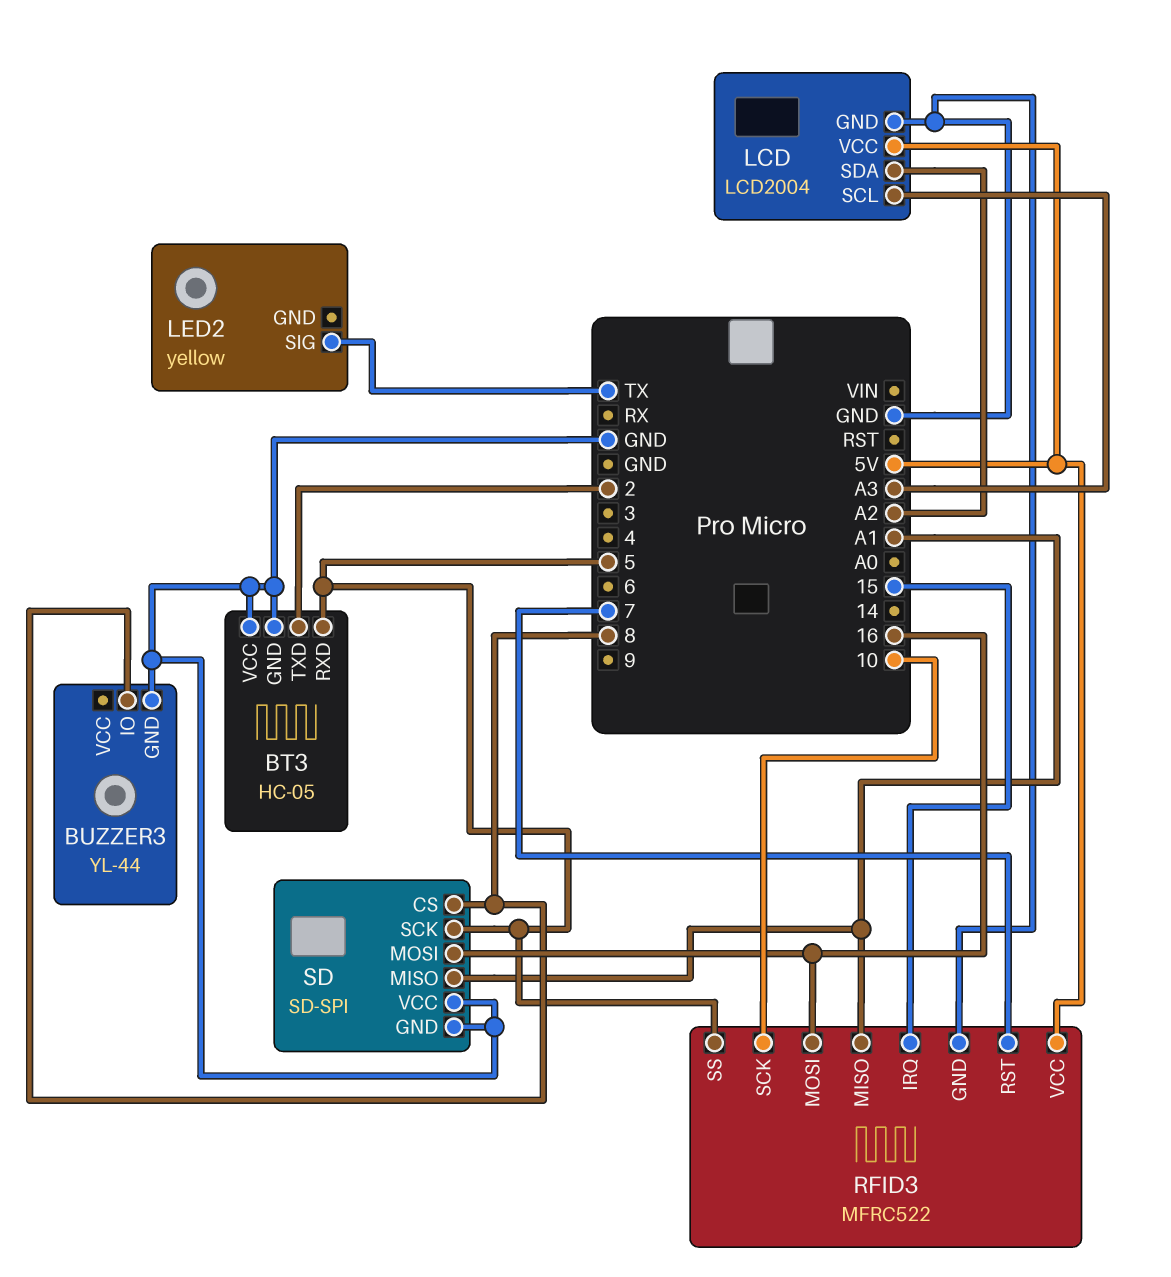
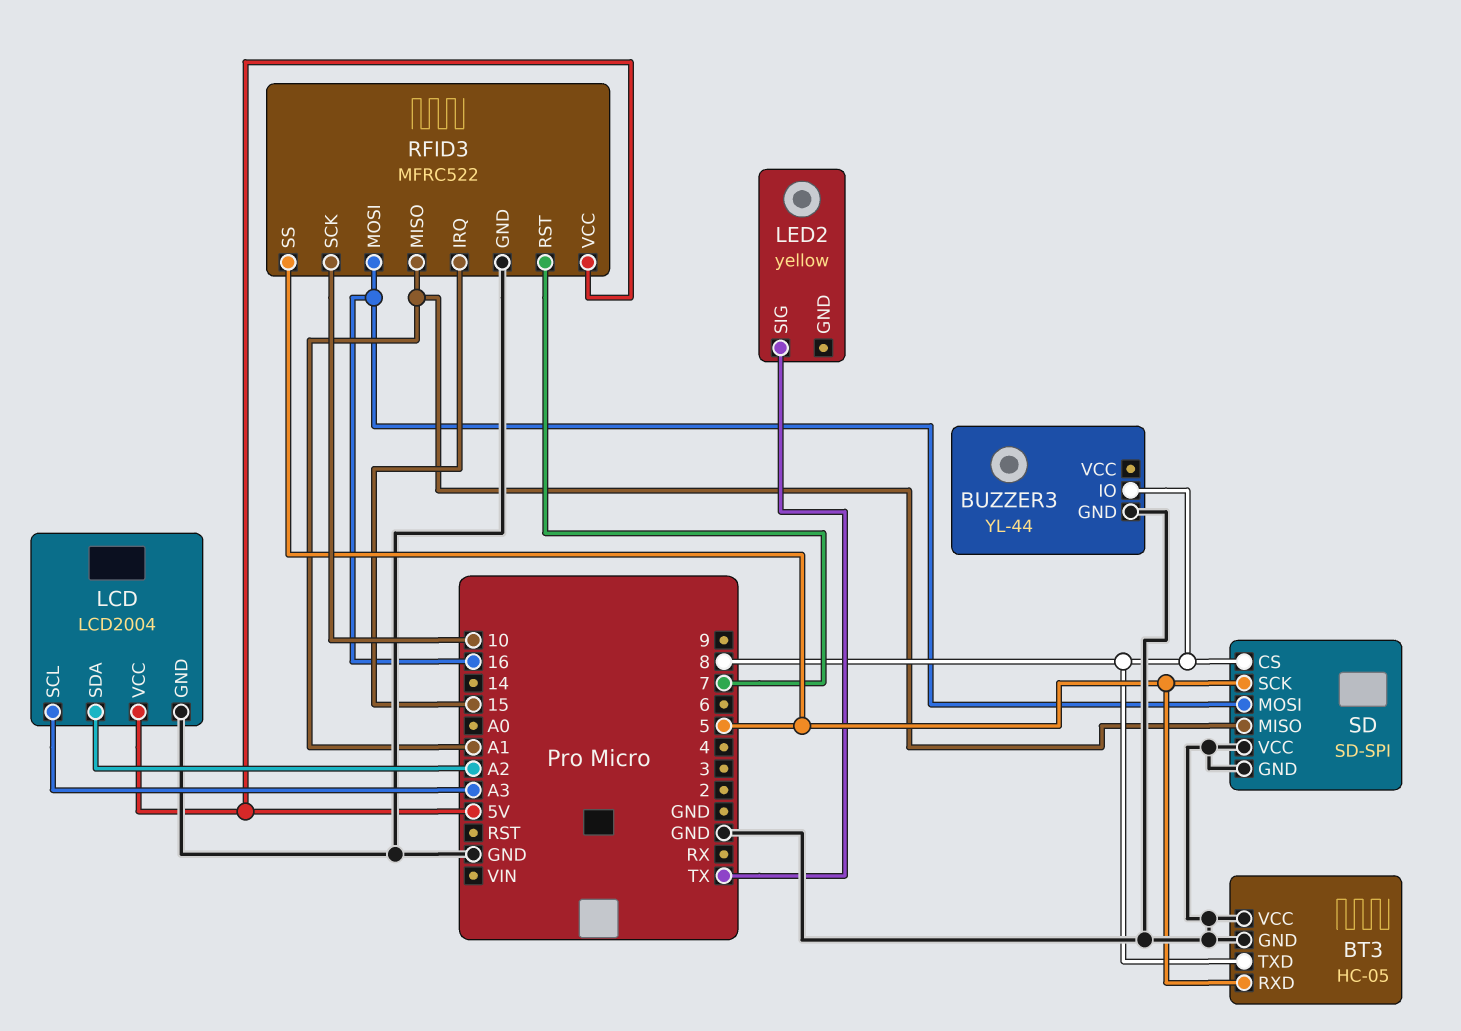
BT3 pin TXD: 2 -> 8

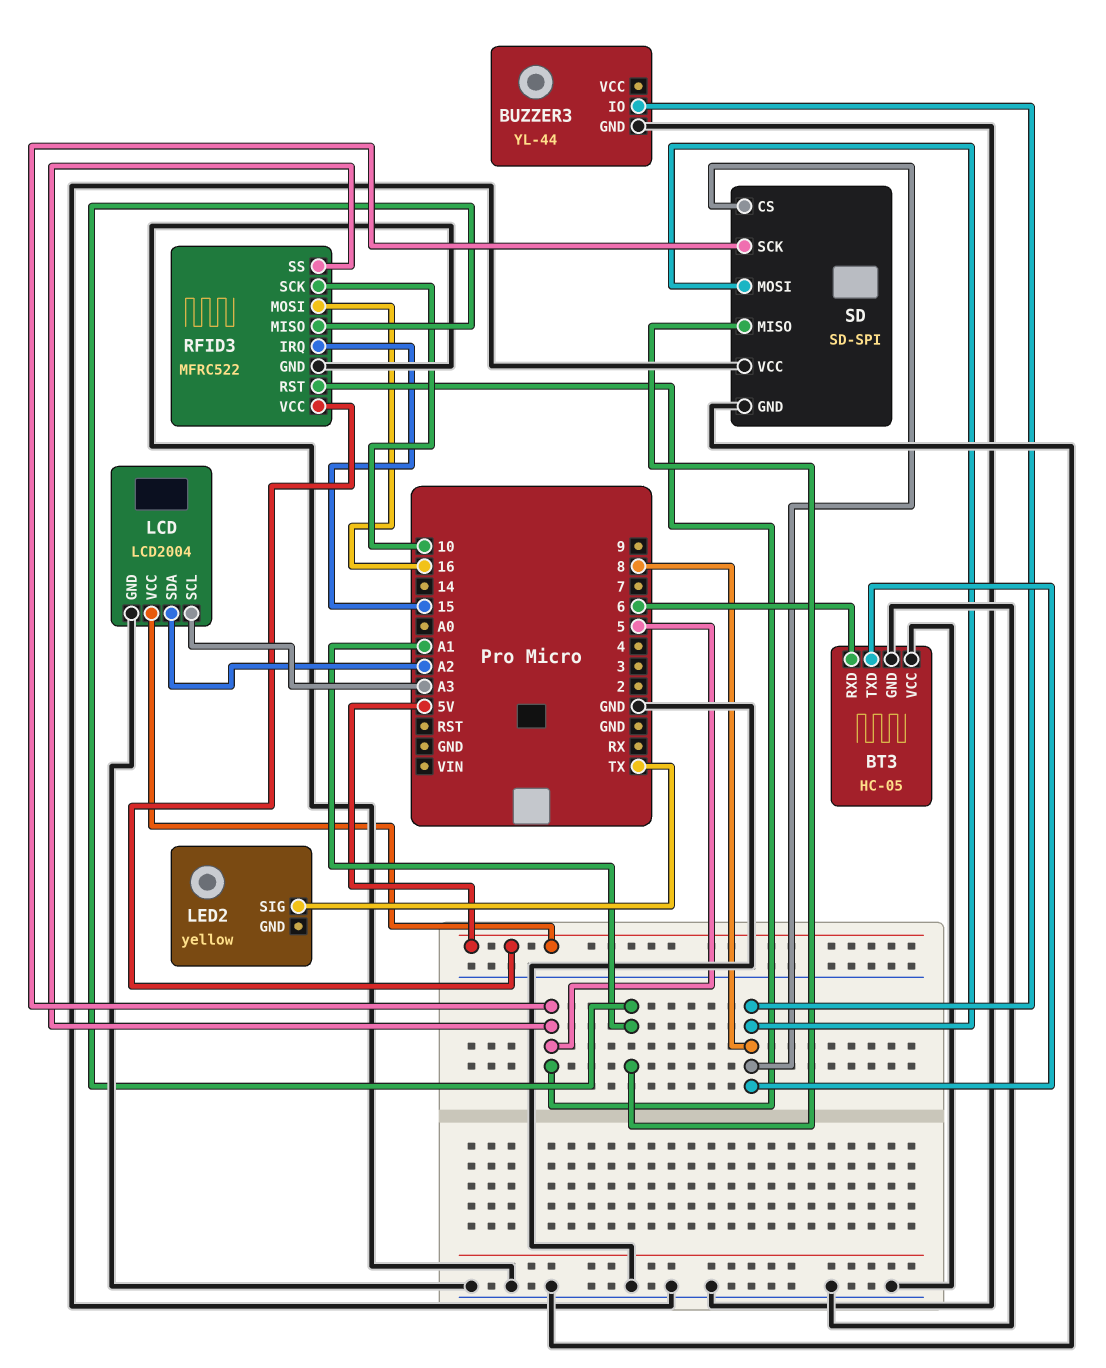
BT3 pin RXD: 5 -> 6
RFID3 pin RST: 7 -> 5
SD pin MOSI: 16 -> 8

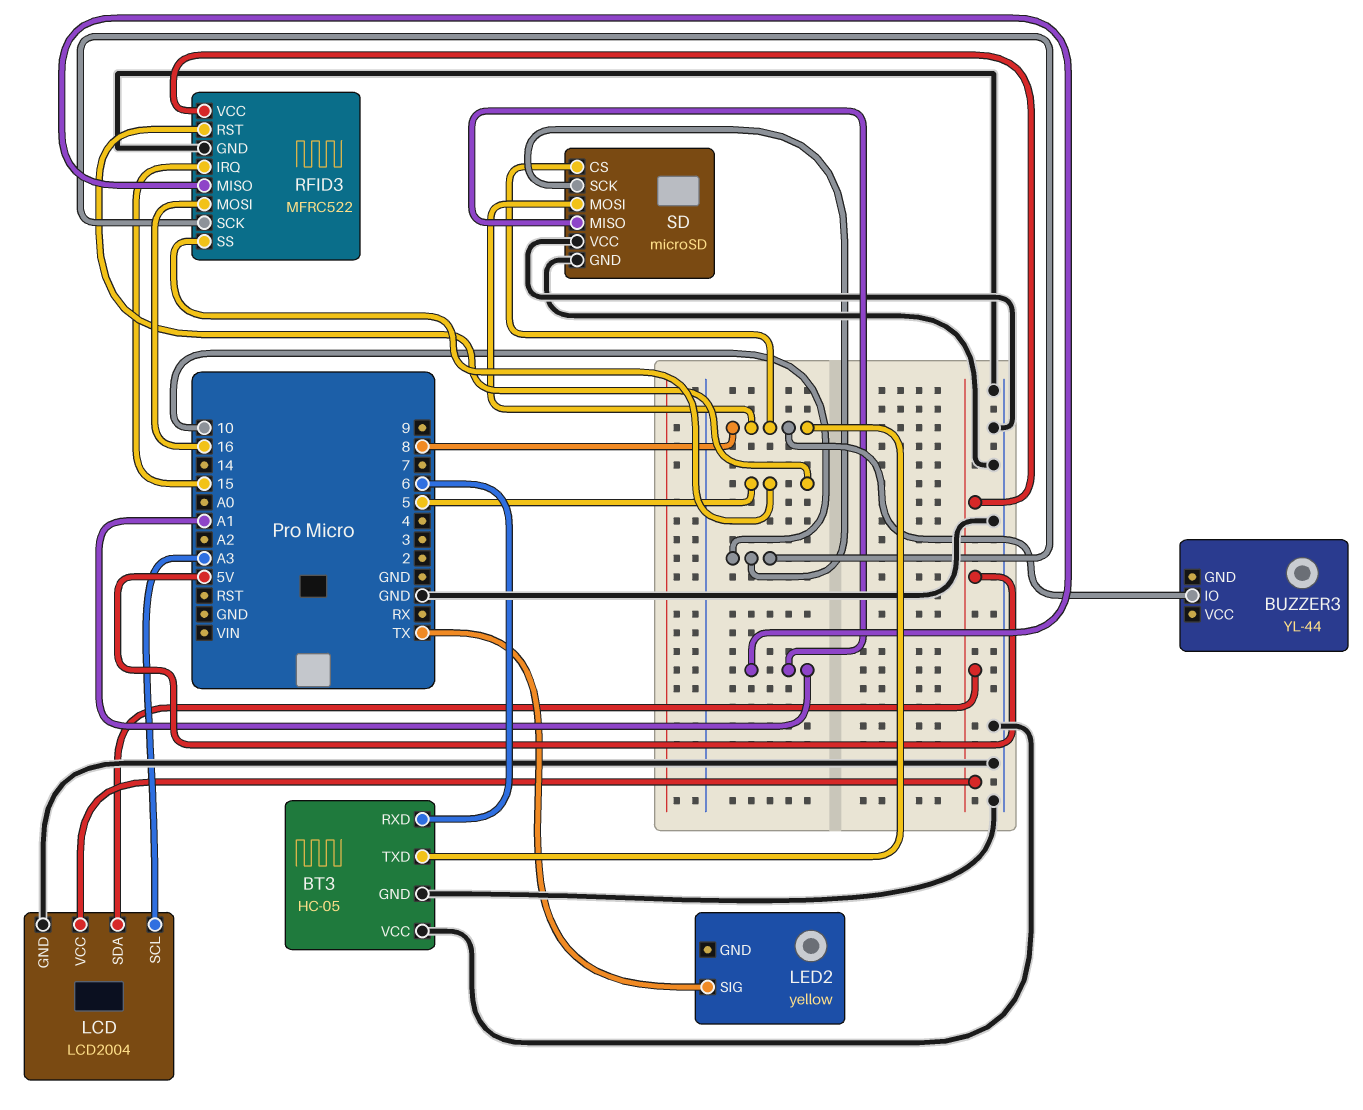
BUZZER3 pin GND: GND -> none
LCD pin SDA: A2 -> 5V
SD: SD-SPI -> microSD
SD pin SCK: 5 -> 10

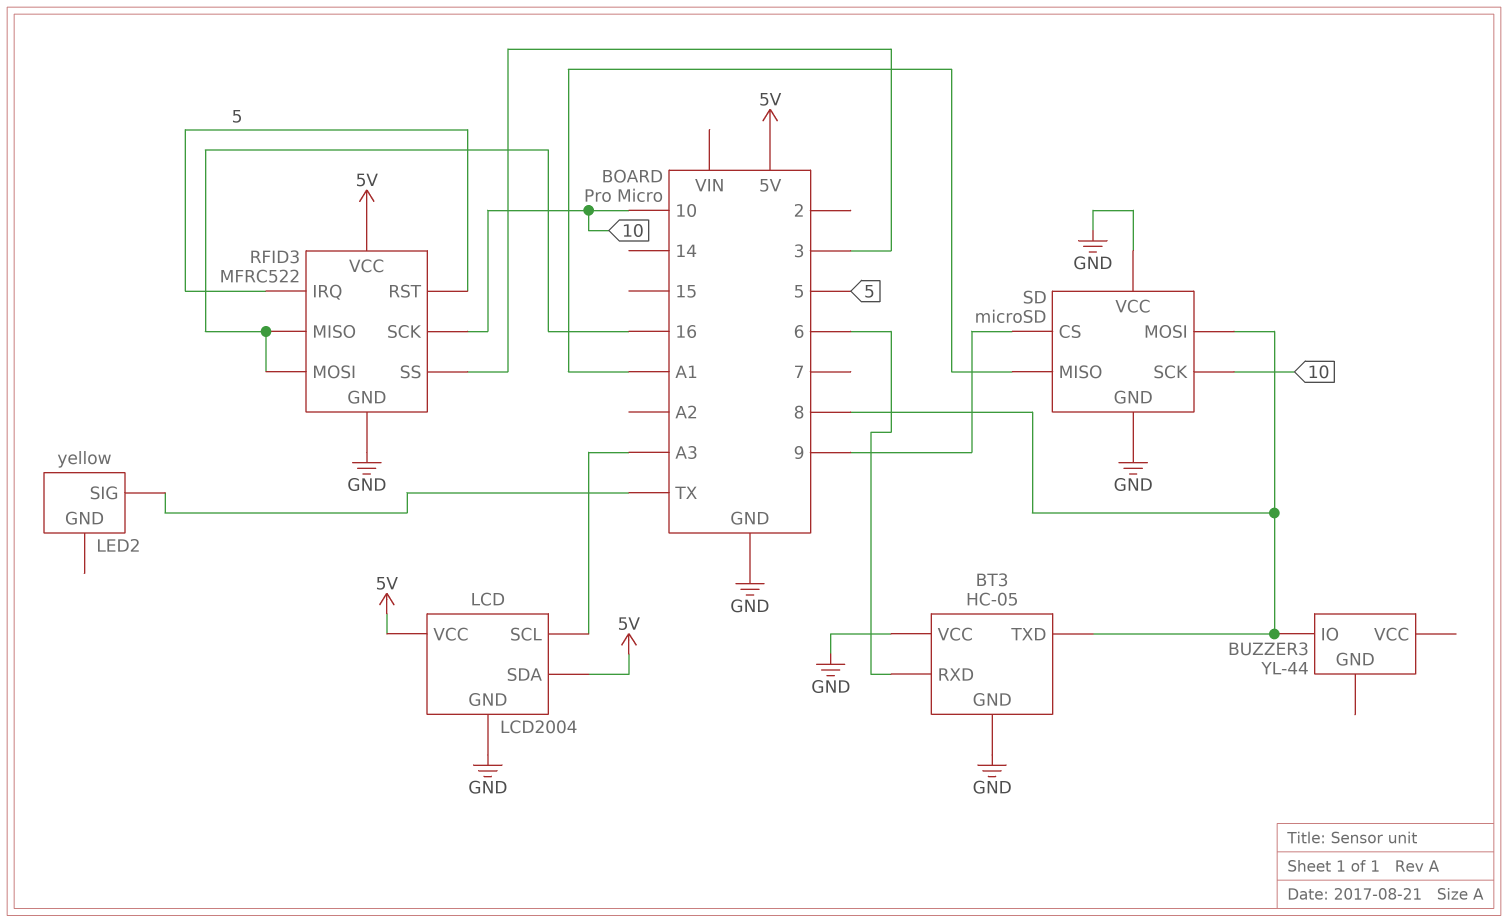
RFID3 pin IRQ: 15 -> 5
RFID3 pin MISO: A1 -> 16
RFID3 pin SS: 5 -> 3
SD pin CS: 8 -> 9

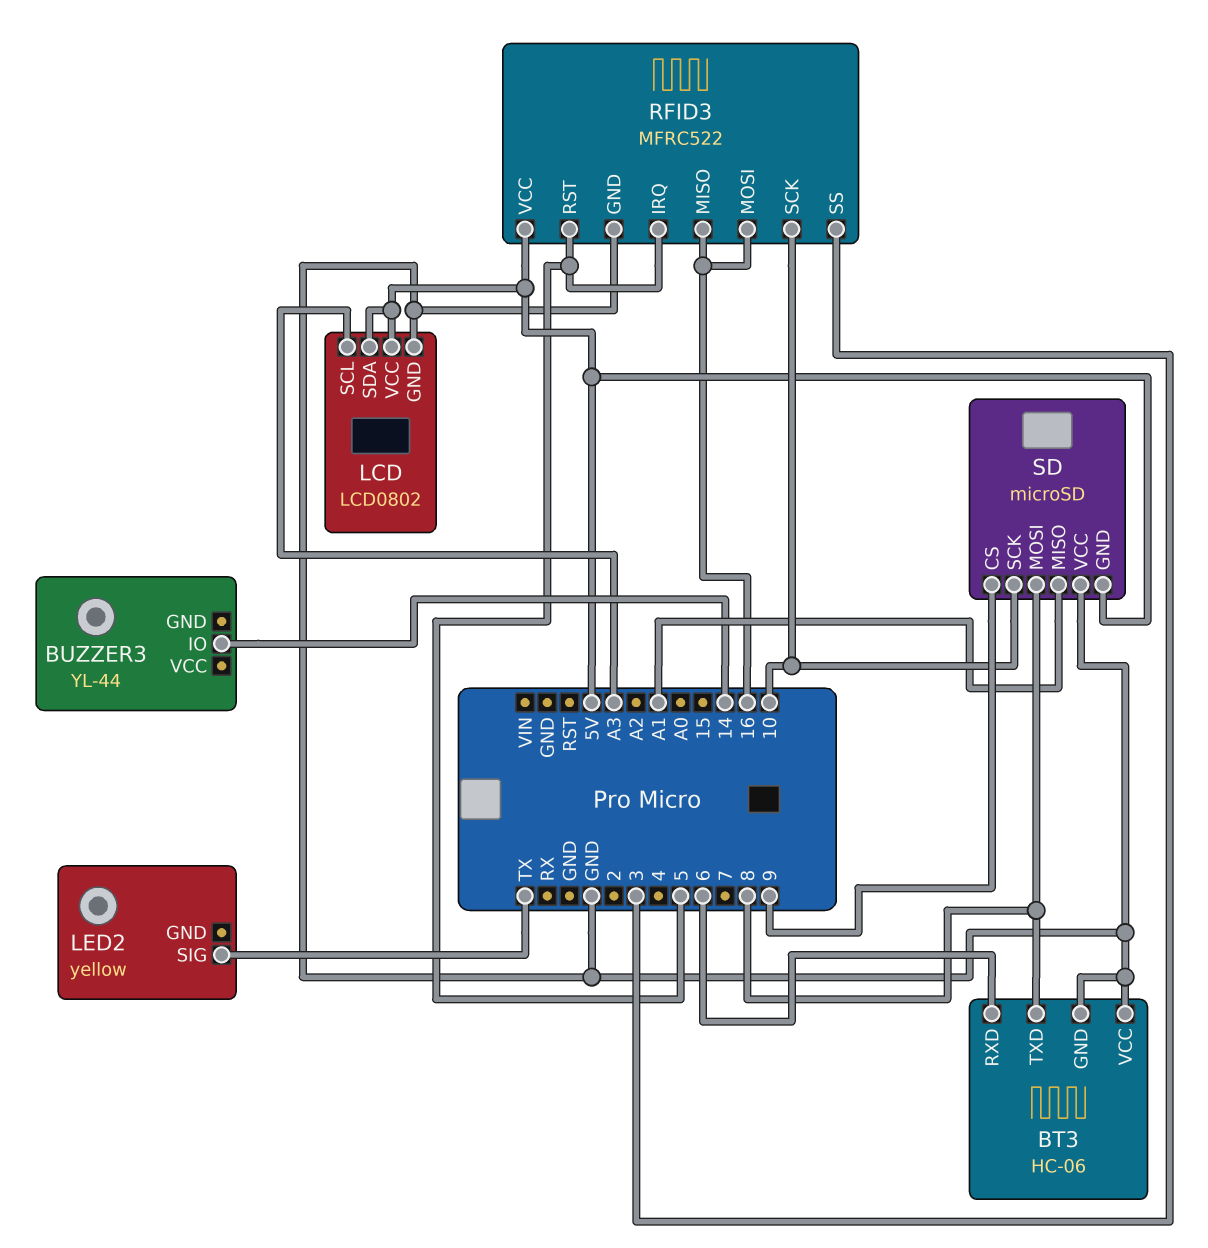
BT3: HC-05 -> HC-06
BUZZER3 pin IO: 8 -> 14
LCD: LCD2004 -> LCD0802
SD pin GND: GND -> 5V

